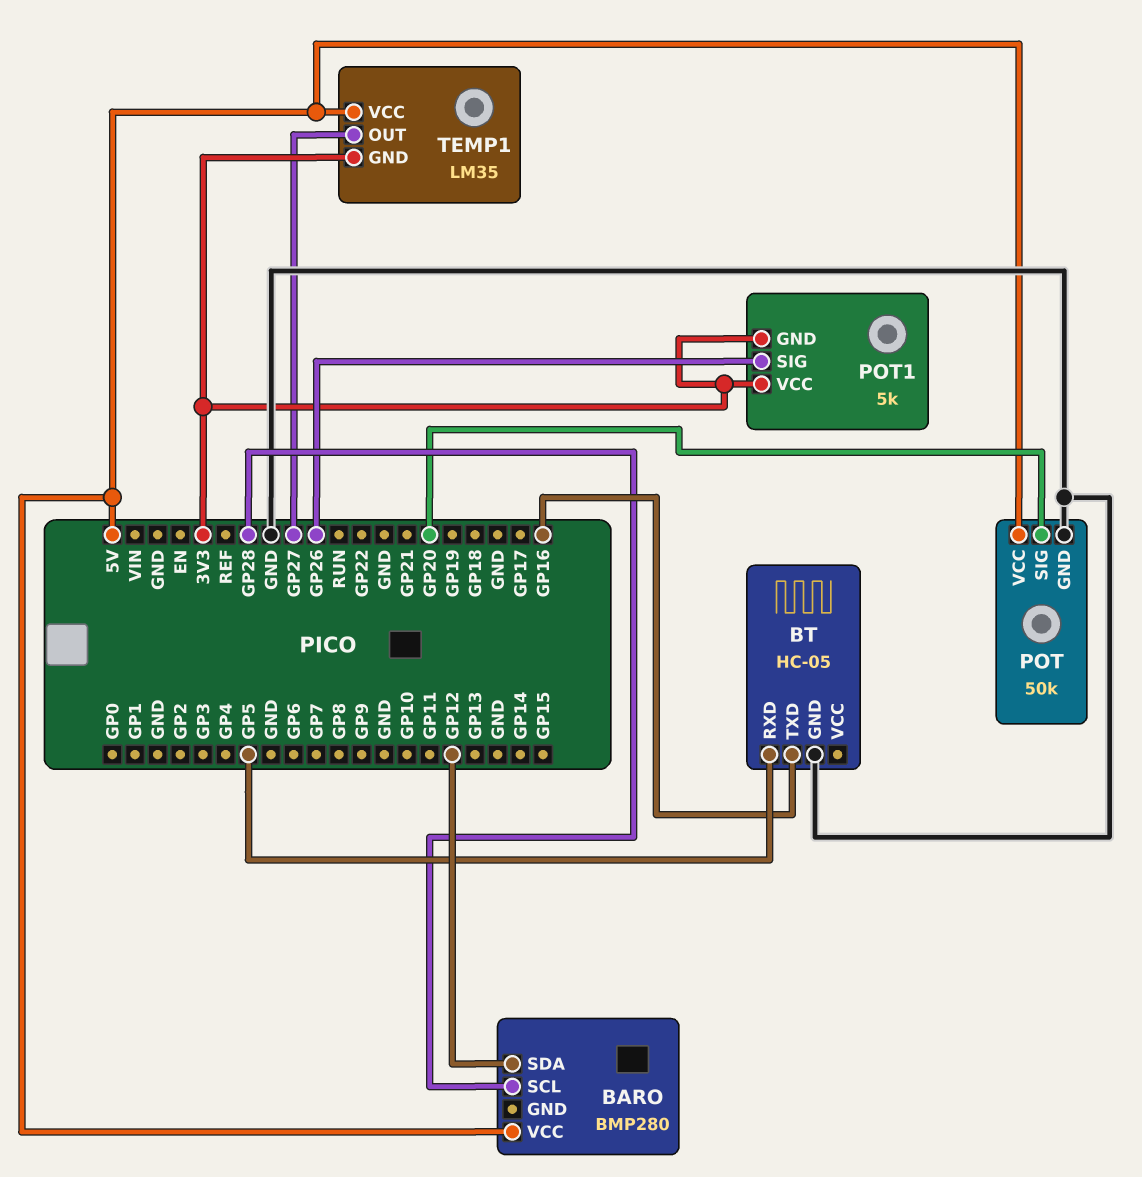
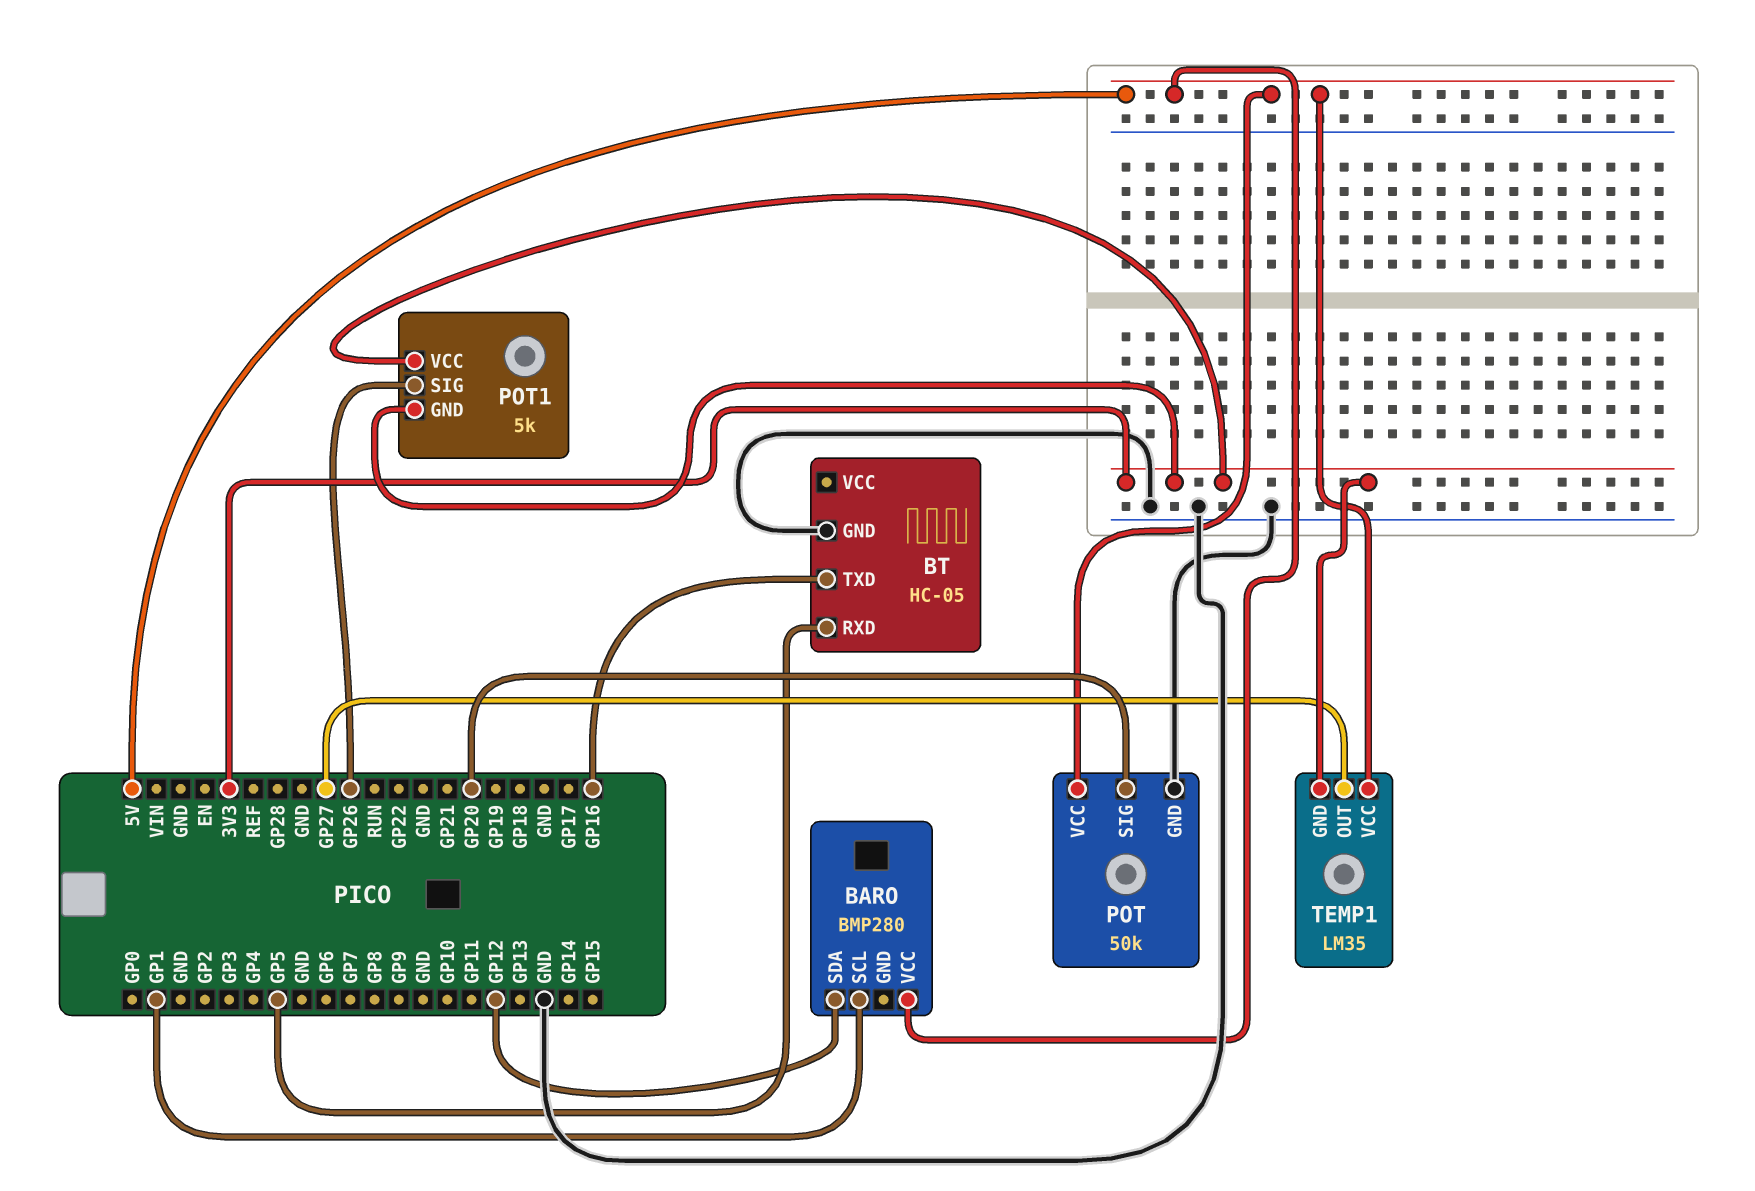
BARO pin SCL: GP28 -> GP1

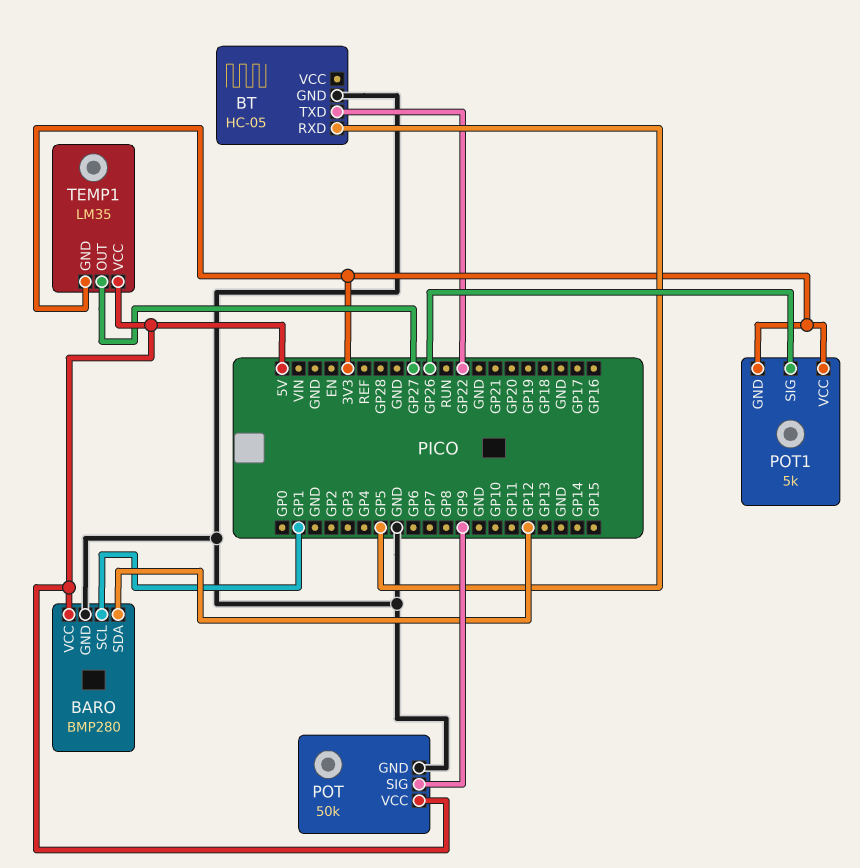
BARO pin GND: none -> GND
BT pin TXD: GP16 -> GP22
POT pin SIG: GP20 -> GP9

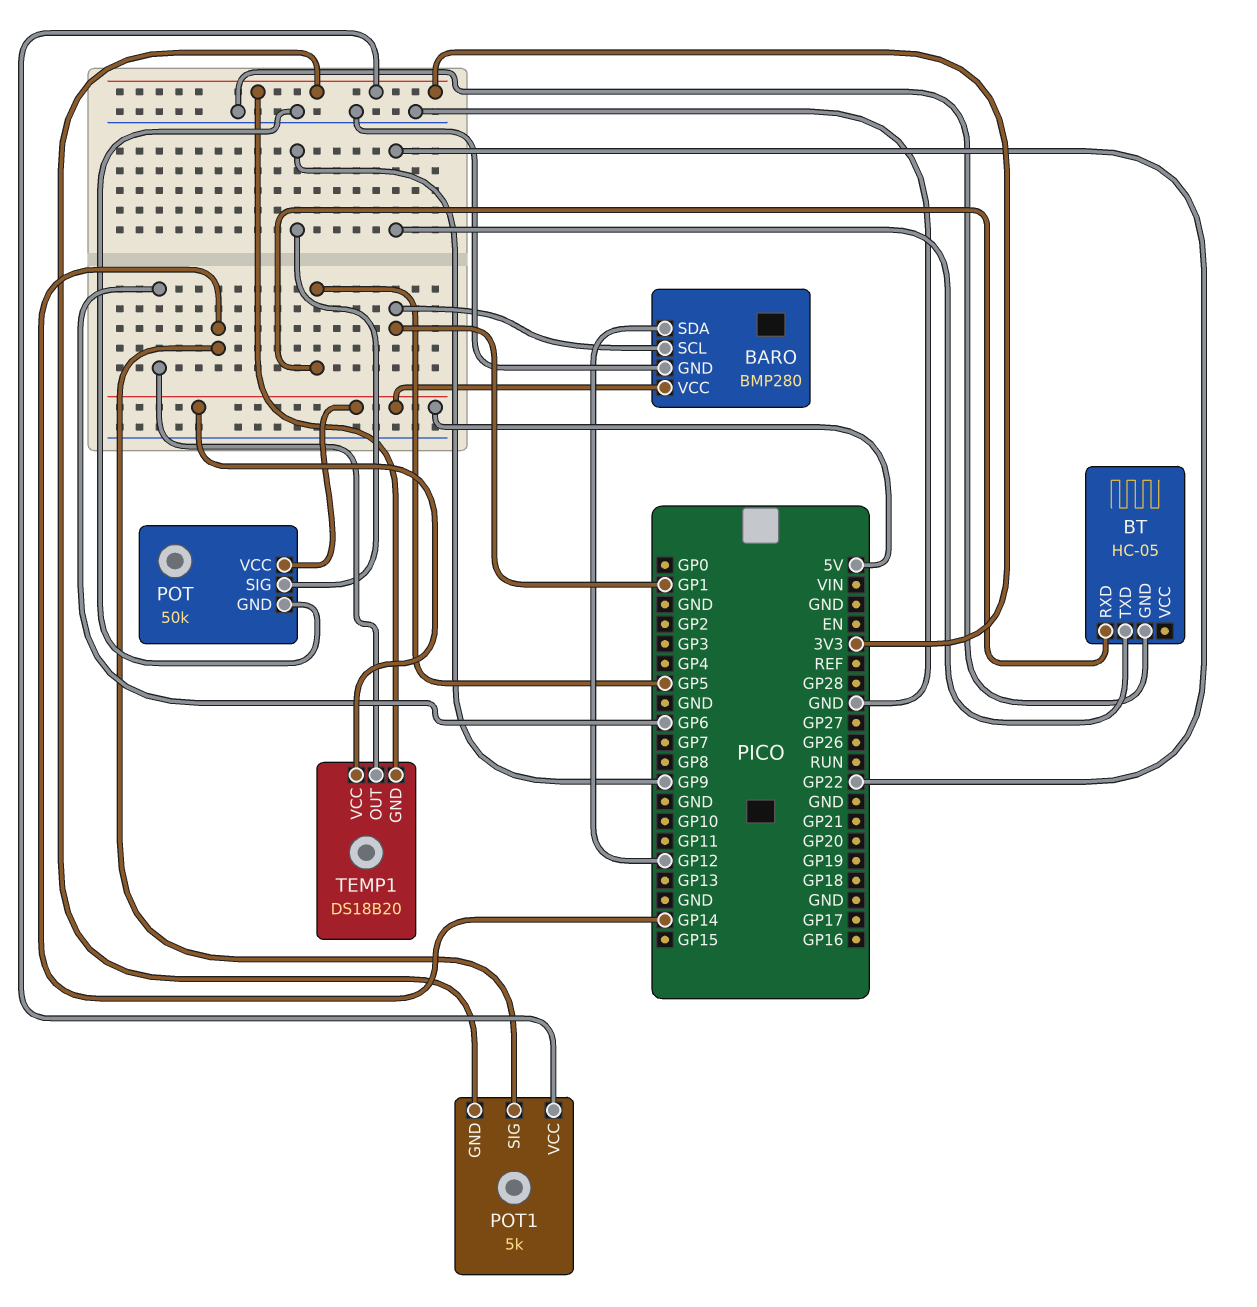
POT1 pin SIG: GP26 -> GP14
TEMP1: LM35 -> DS18B20
TEMP1 pin OUT: GP27 -> GP6

